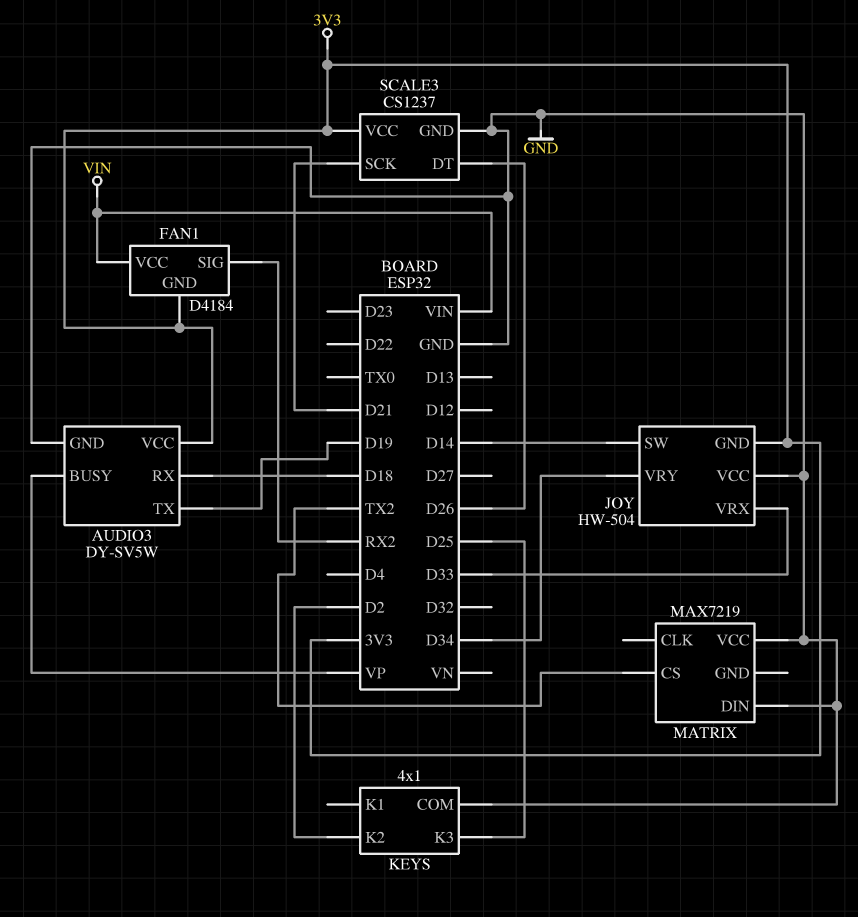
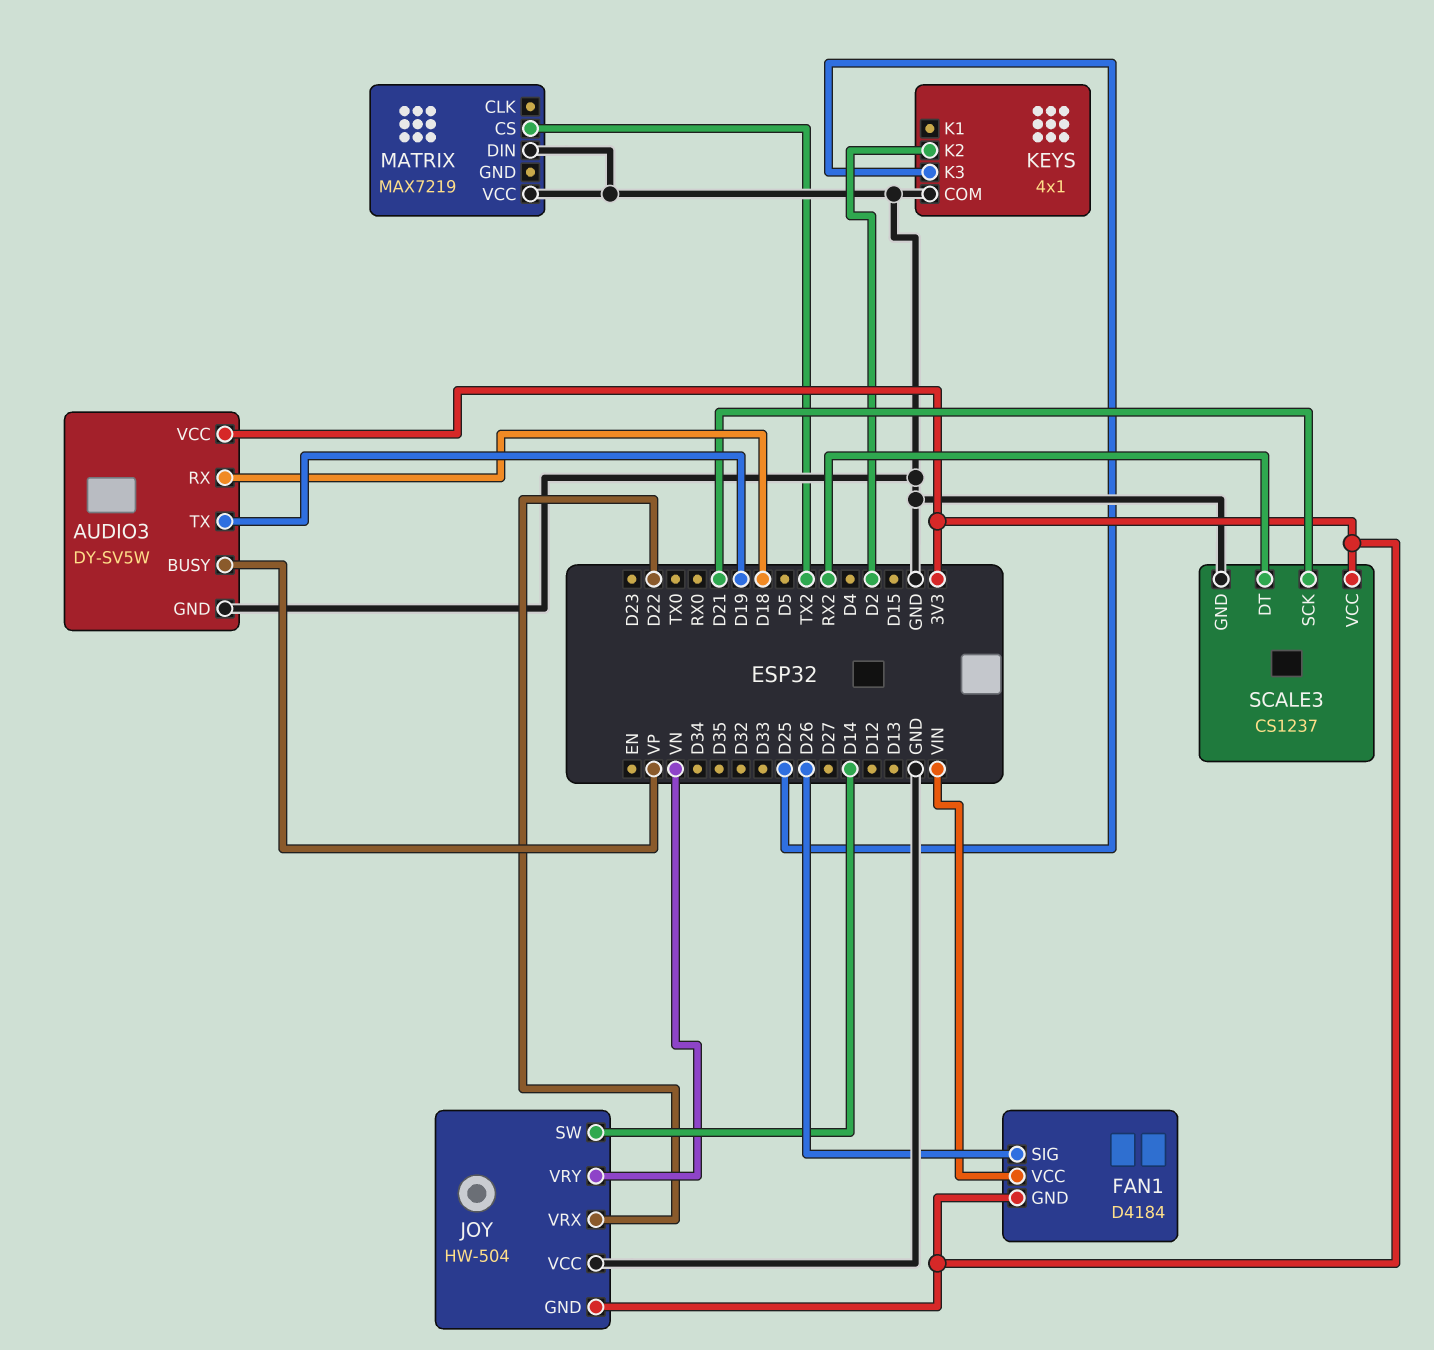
FAN1 pin SIG: RX2 -> D26
JOY pin VRX: D33 -> D22
JOY pin VRY: D34 -> VN
SCALE3 pin DT: D26 -> RX2

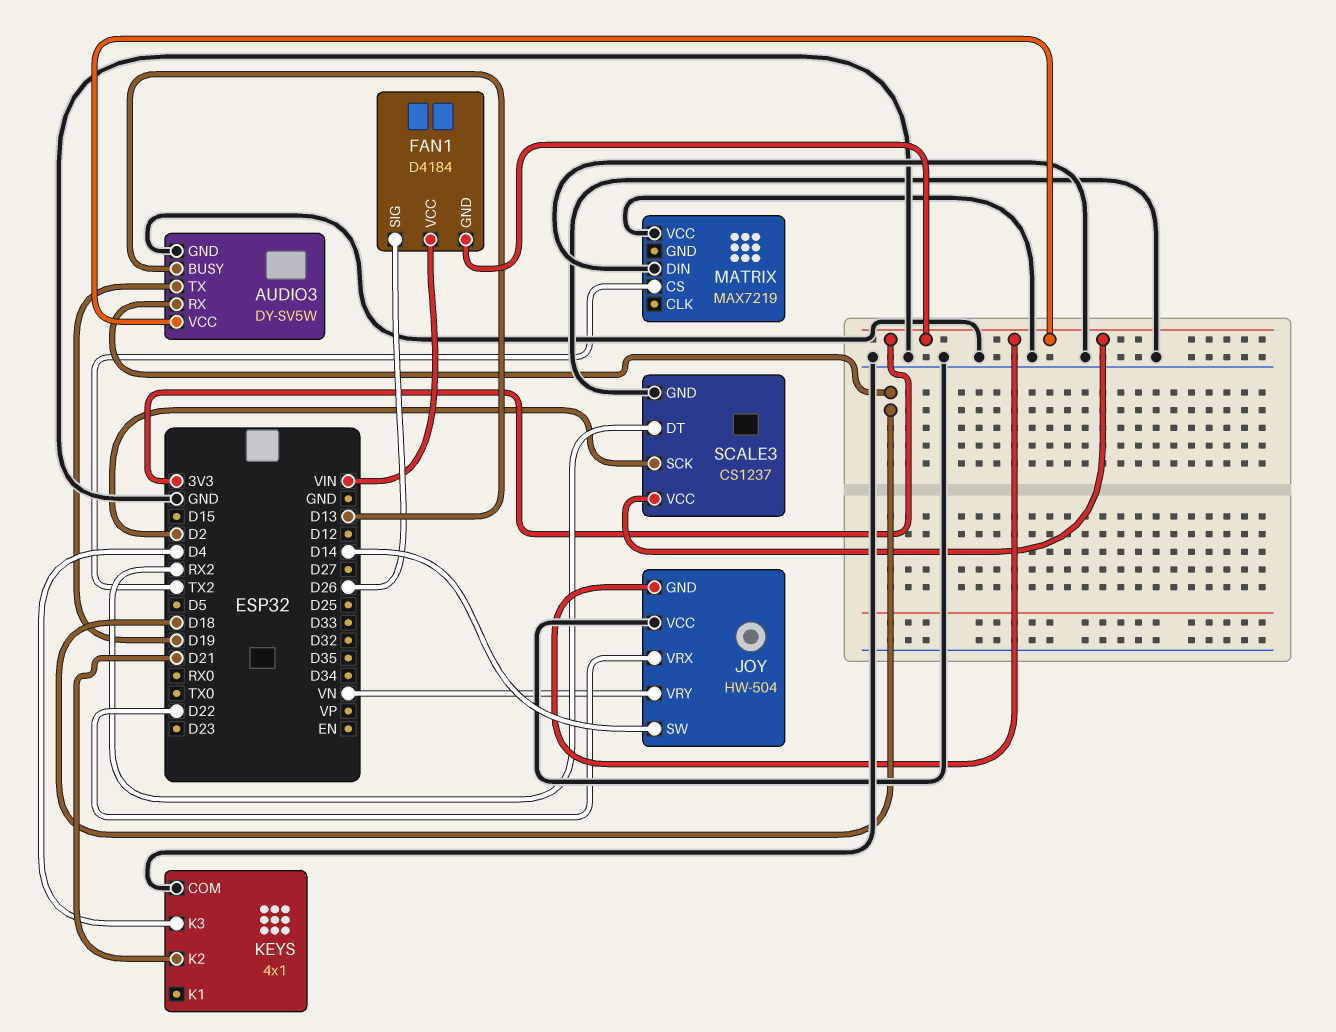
AUDIO3 pin BUSY: VP -> D13
KEYS pin K2: D2 -> D21
KEYS pin K3: D25 -> D4
SCALE3 pin SCK: D21 -> D2

